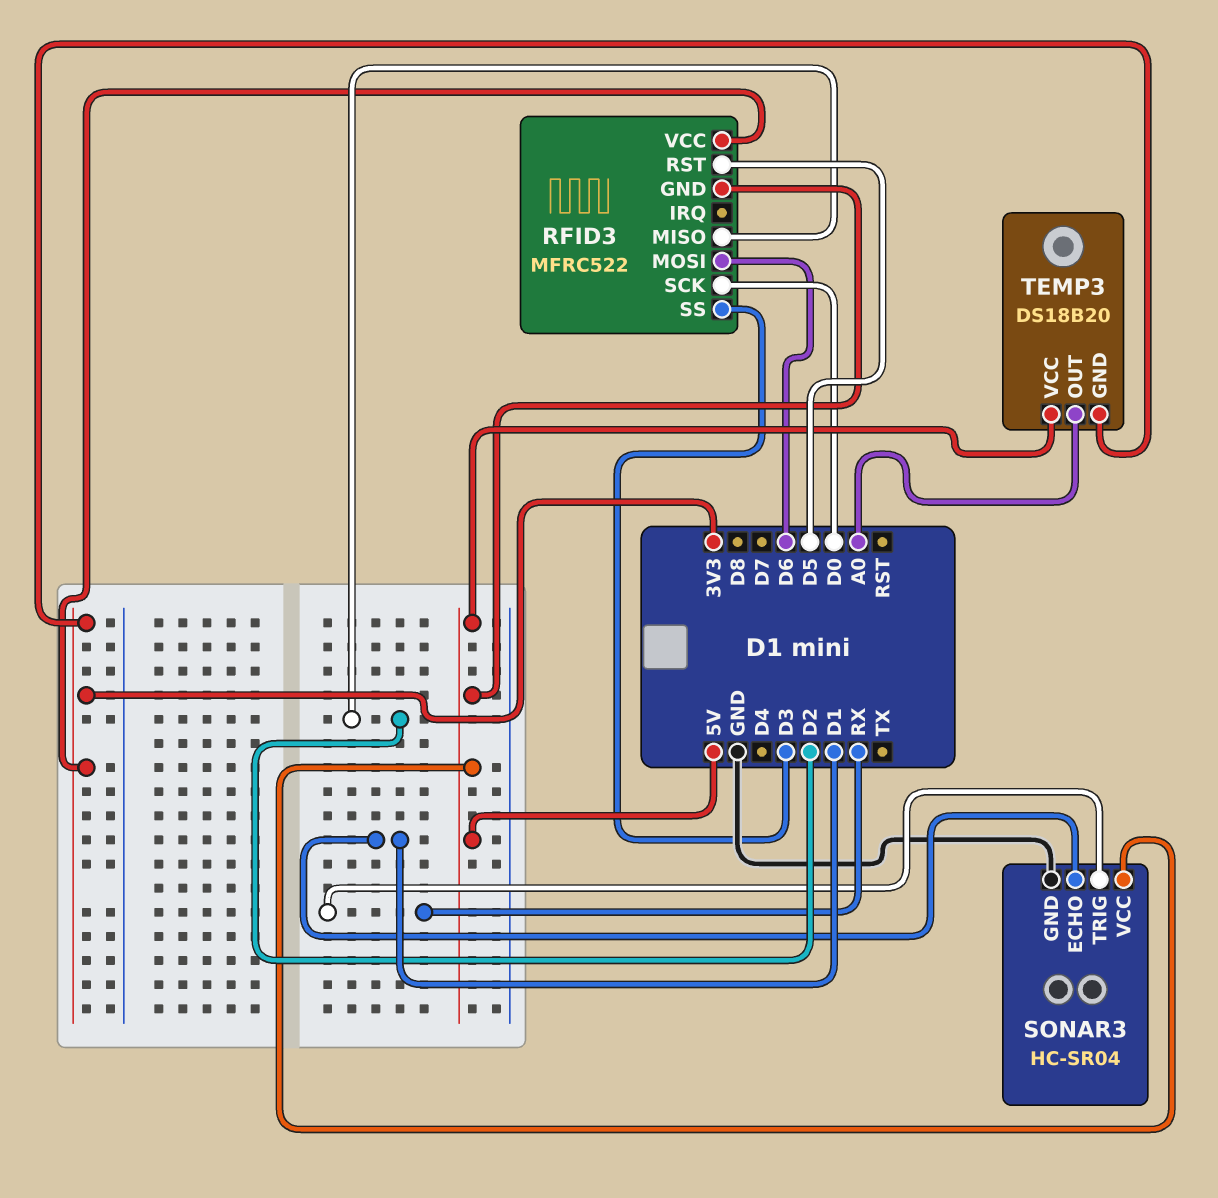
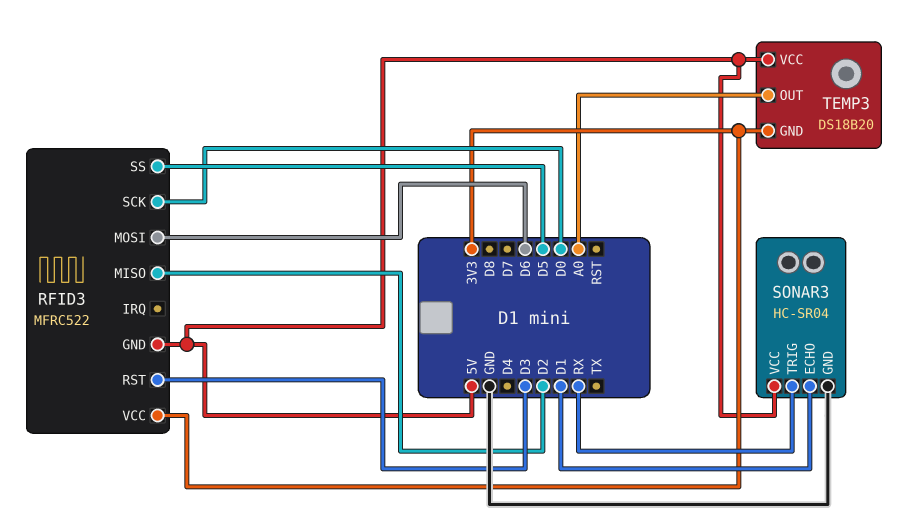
RFID3 pin RST: D5 -> D3
RFID3 pin SS: D3 -> D5

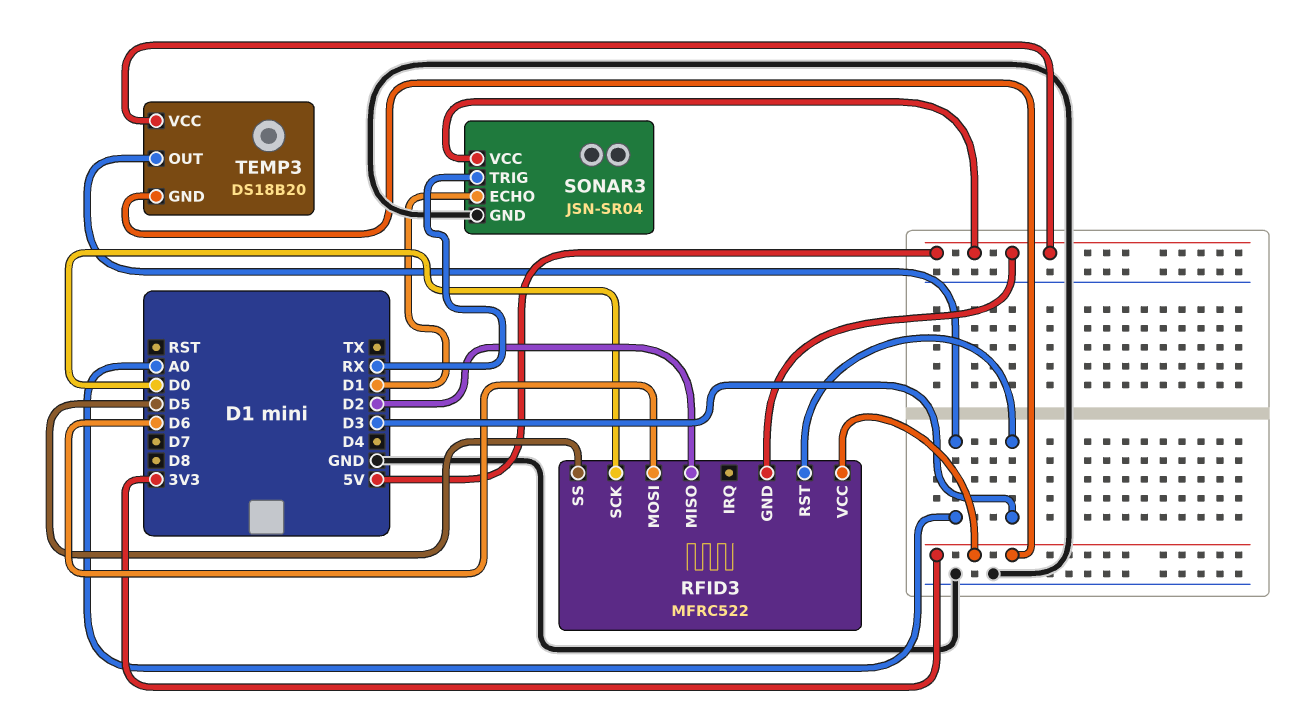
SONAR3: HC-SR04 -> JSN-SR04

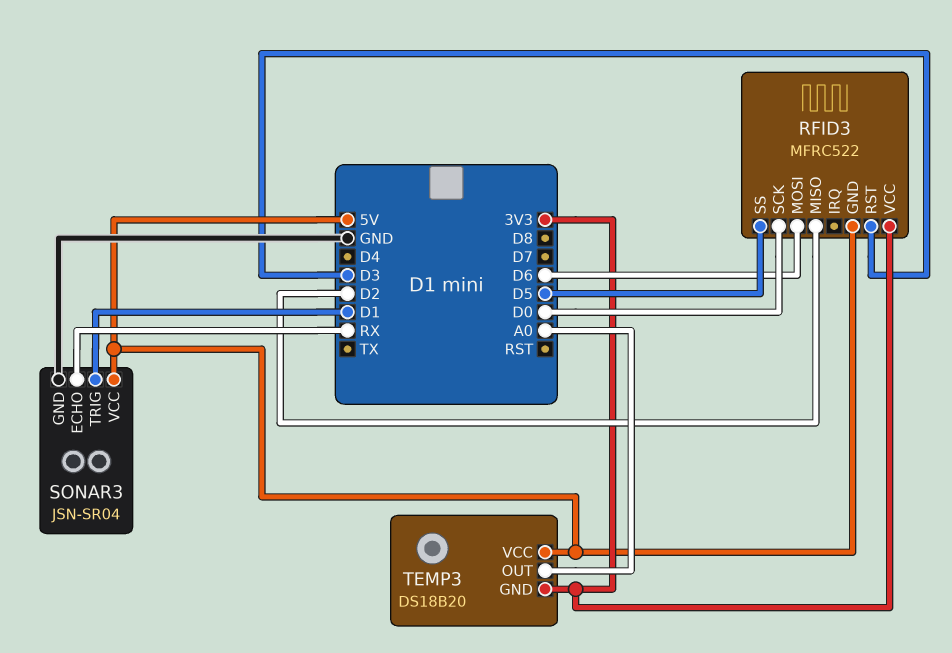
SONAR3 pin ECHO: D1 -> RX
SONAR3 pin TRIG: RX -> D1

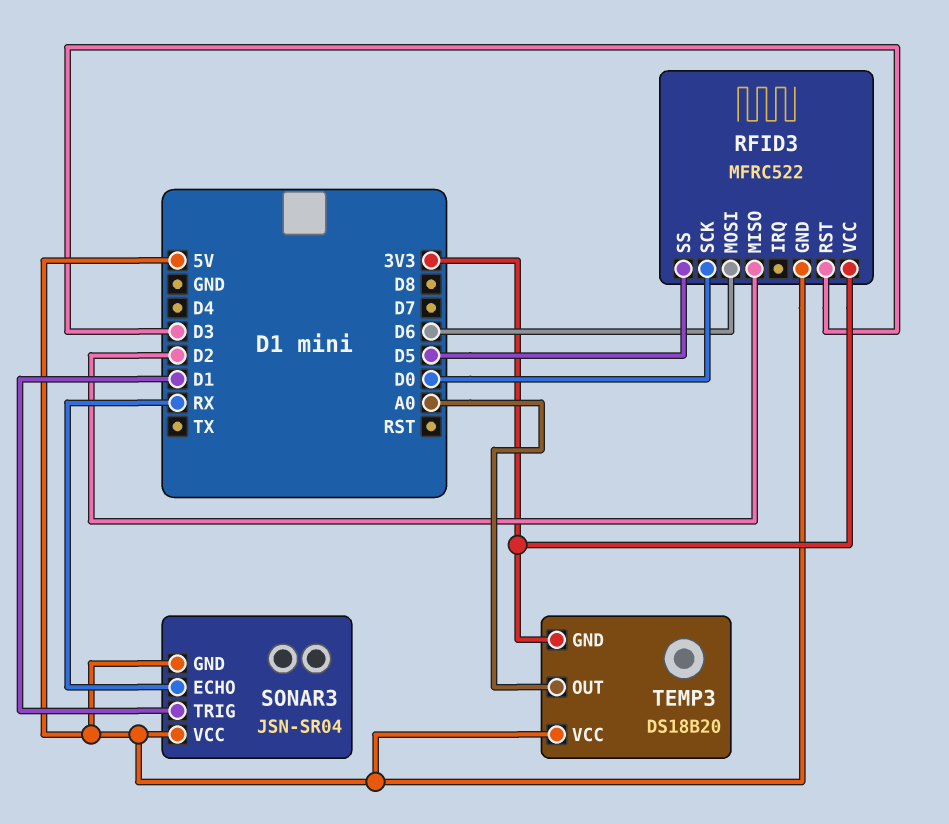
SONAR3 pin GND: GND -> 5V

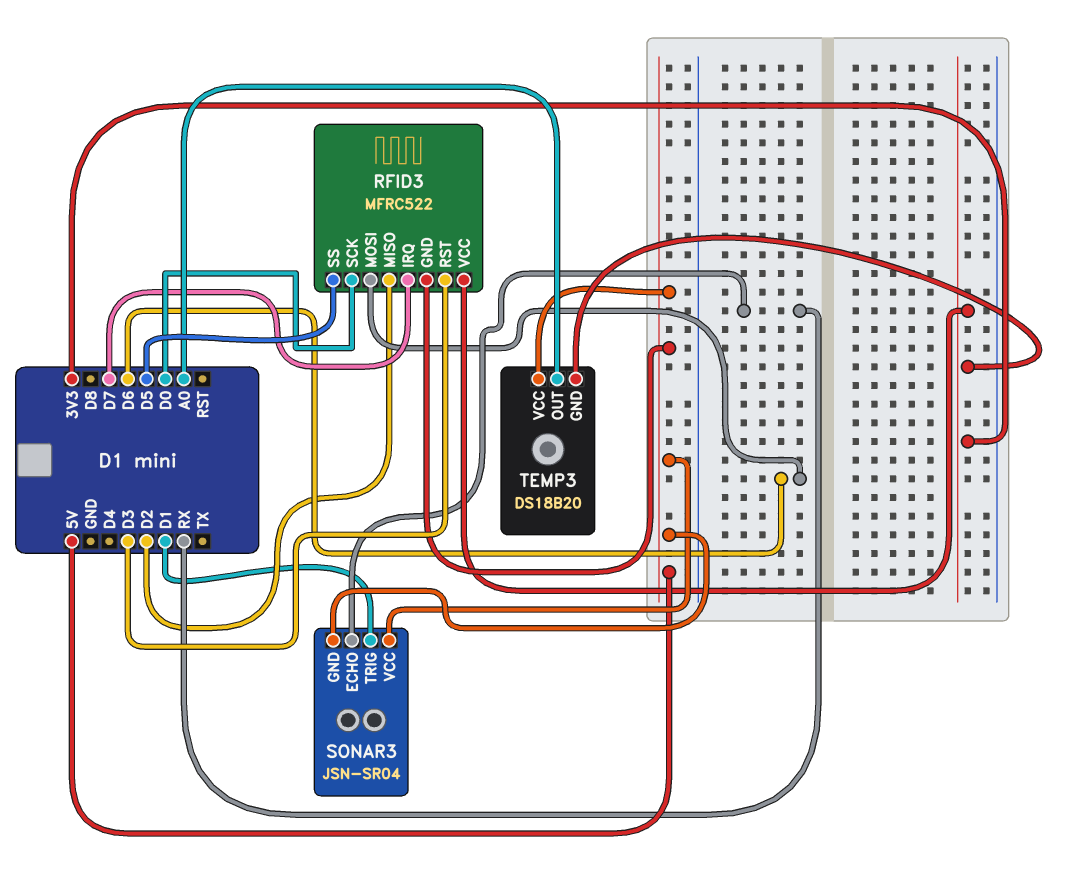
RFID3 pin IRQ: none -> D7

